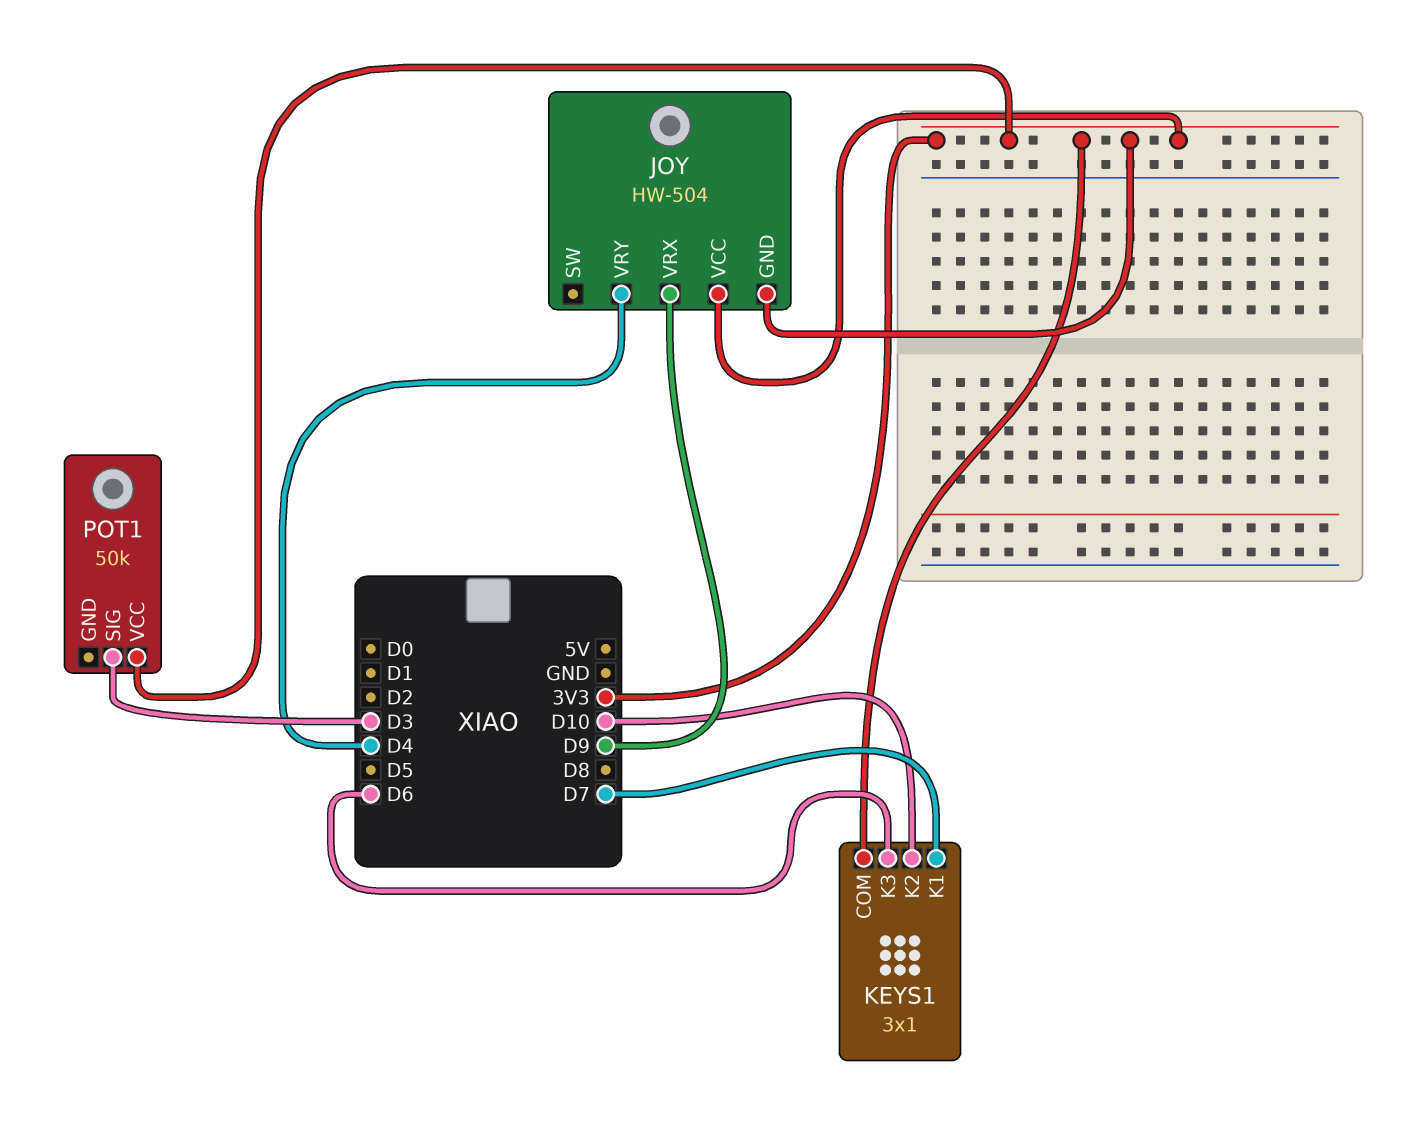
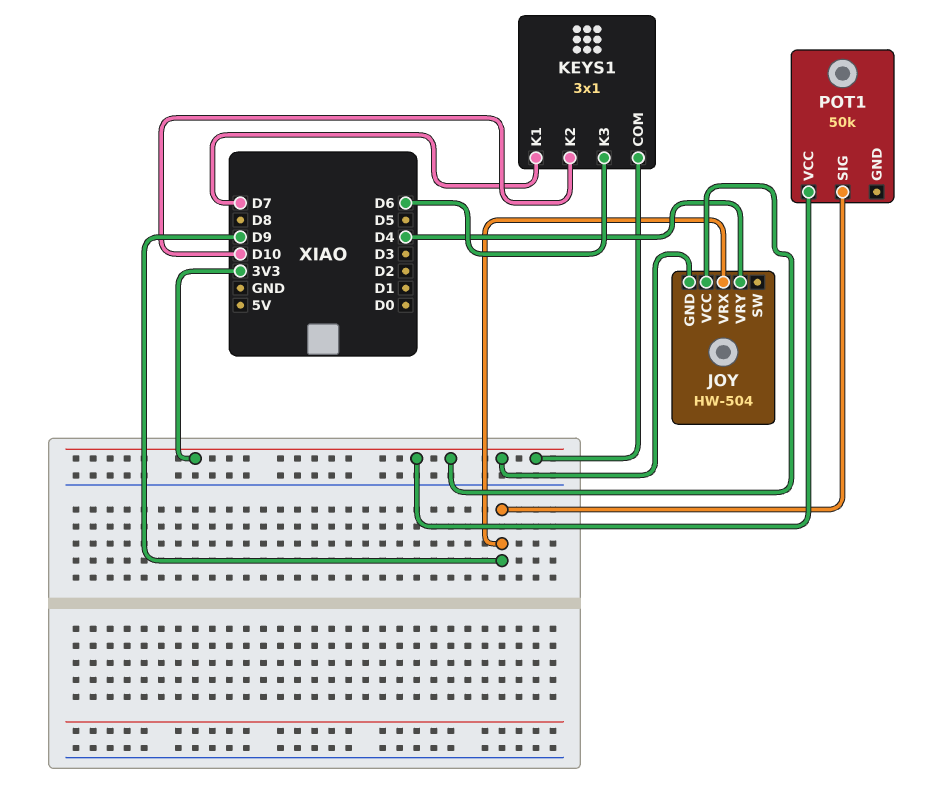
POT1 pin SIG: D3 -> D9

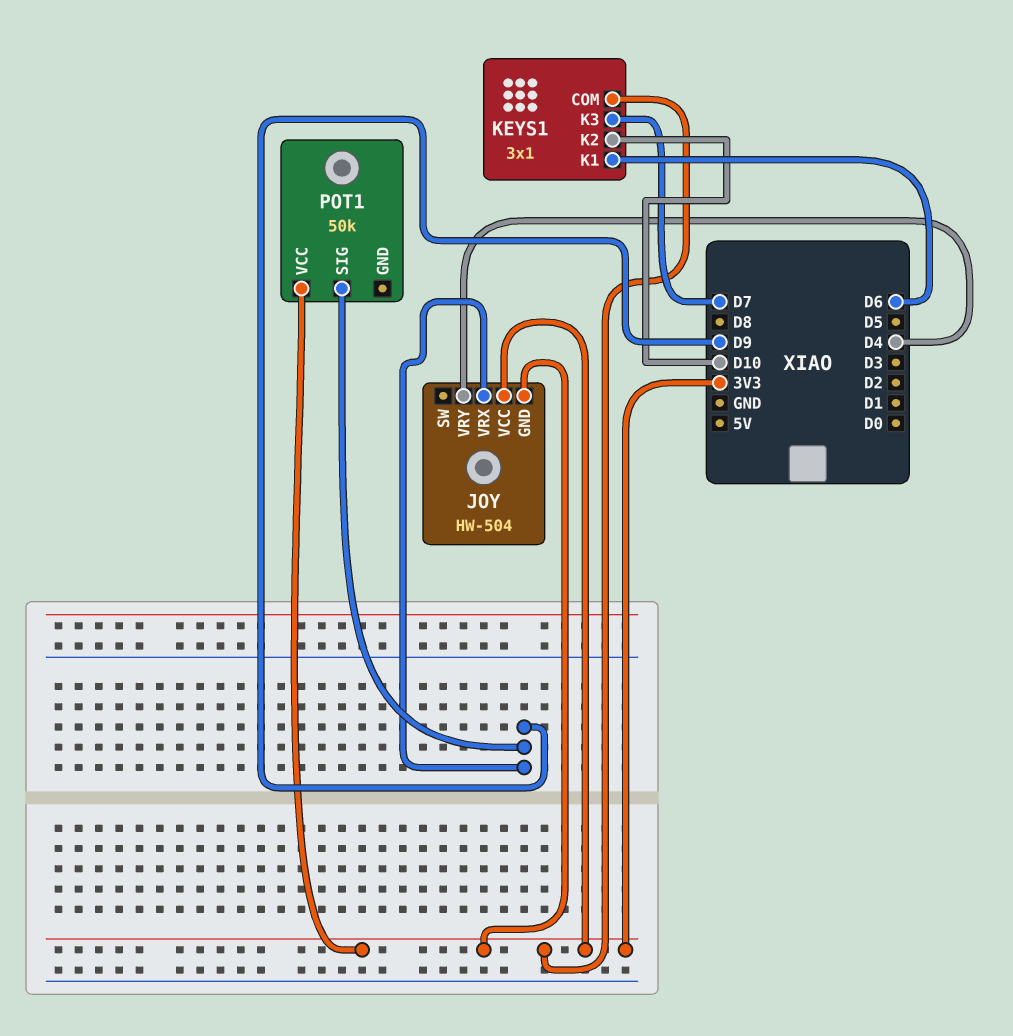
KEYS1 pin K1: D7 -> D6
KEYS1 pin K3: D6 -> D7

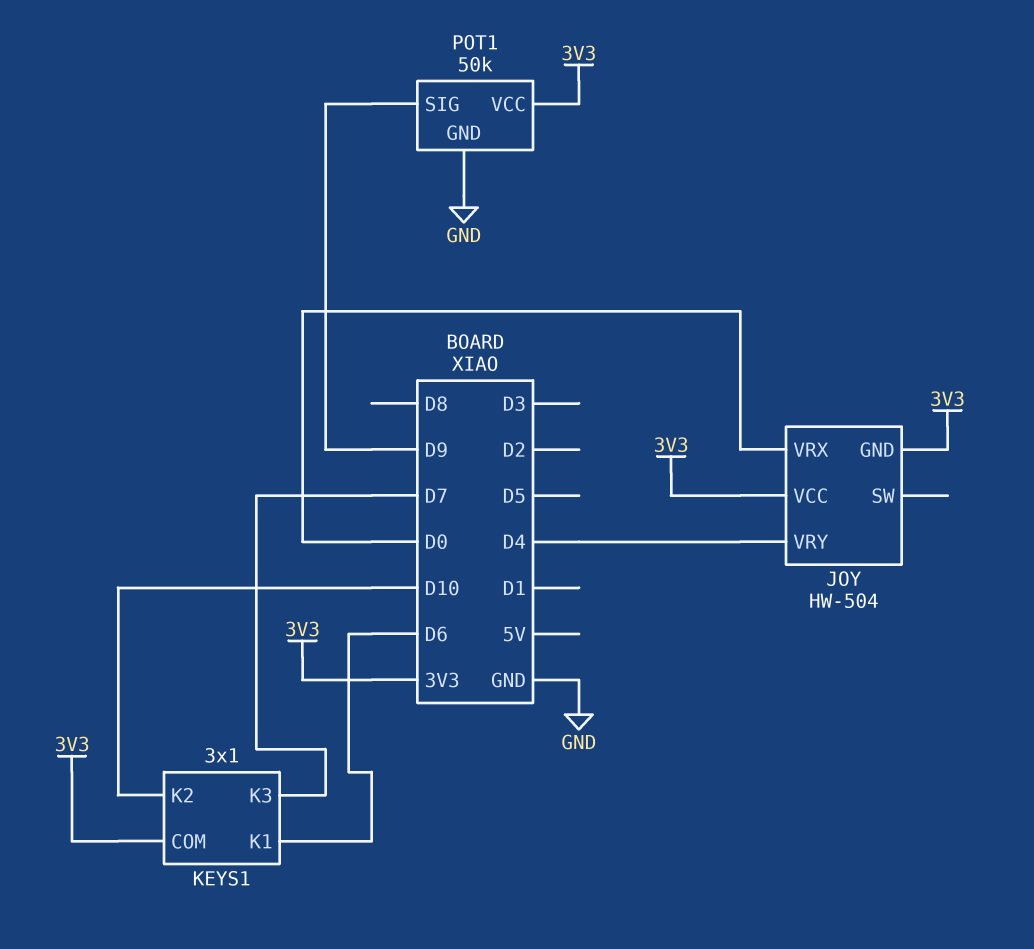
JOY pin VRX: D9 -> D0
POT1 pin GND: none -> GND

